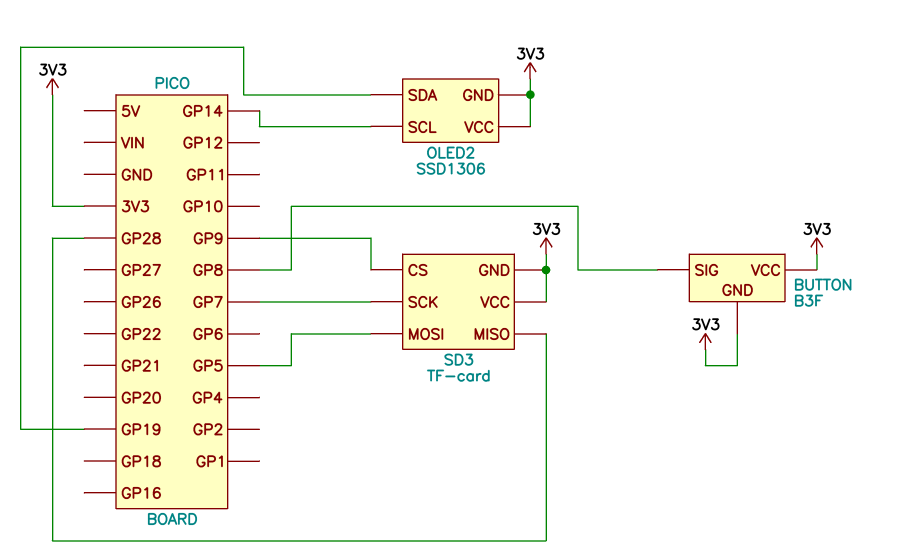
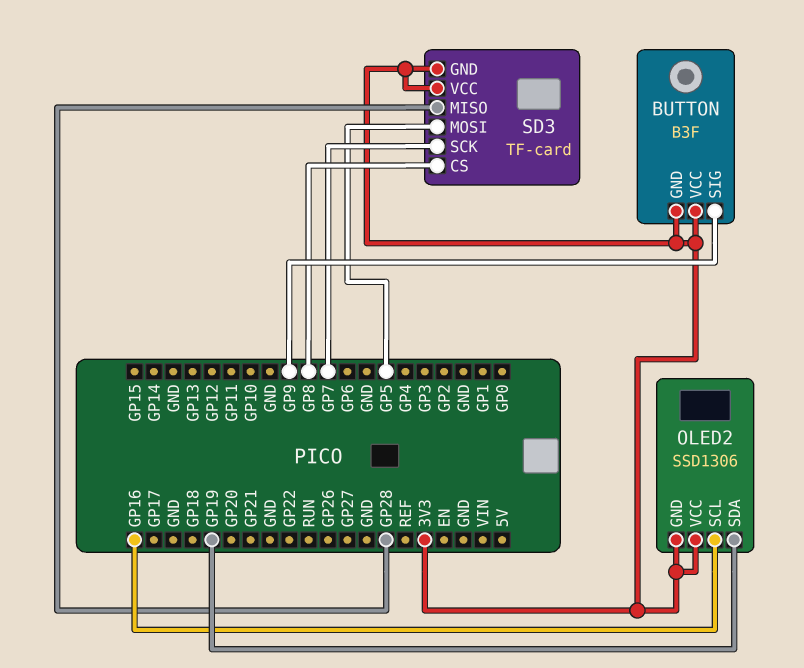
BUTTON pin SIG: GP8 -> GP9
OLED2 pin SCL: GP14 -> GP16
SD3 pin CS: GP9 -> GP8

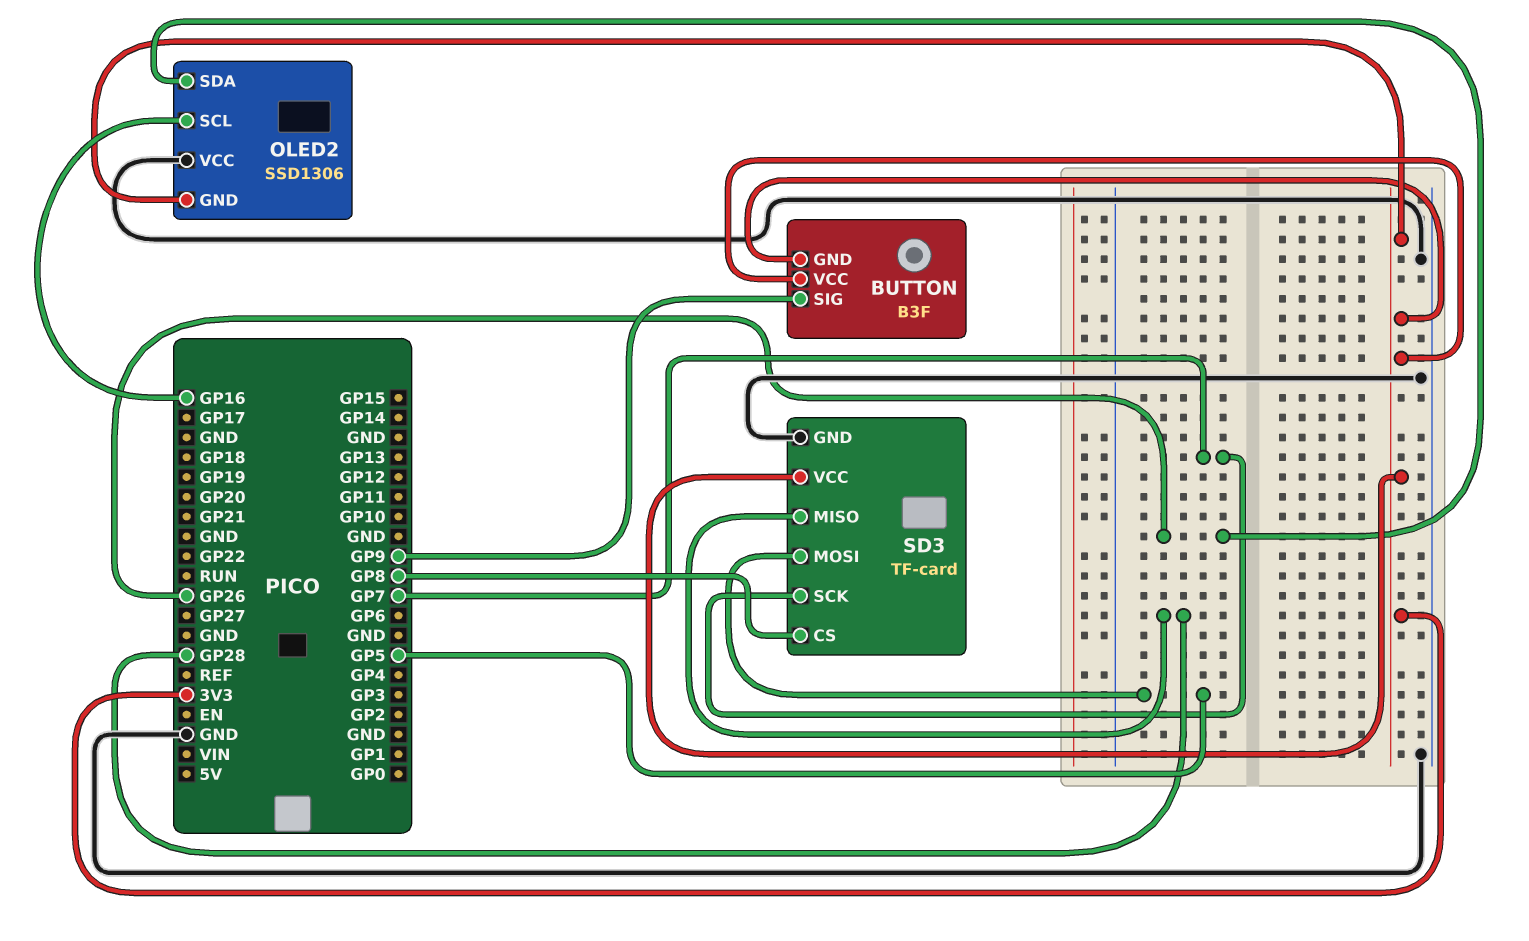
OLED2 pin SDA: GP19 -> GP26
OLED2 pin VCC: 3V3 -> GND
SD3 pin GND: 3V3 -> GND

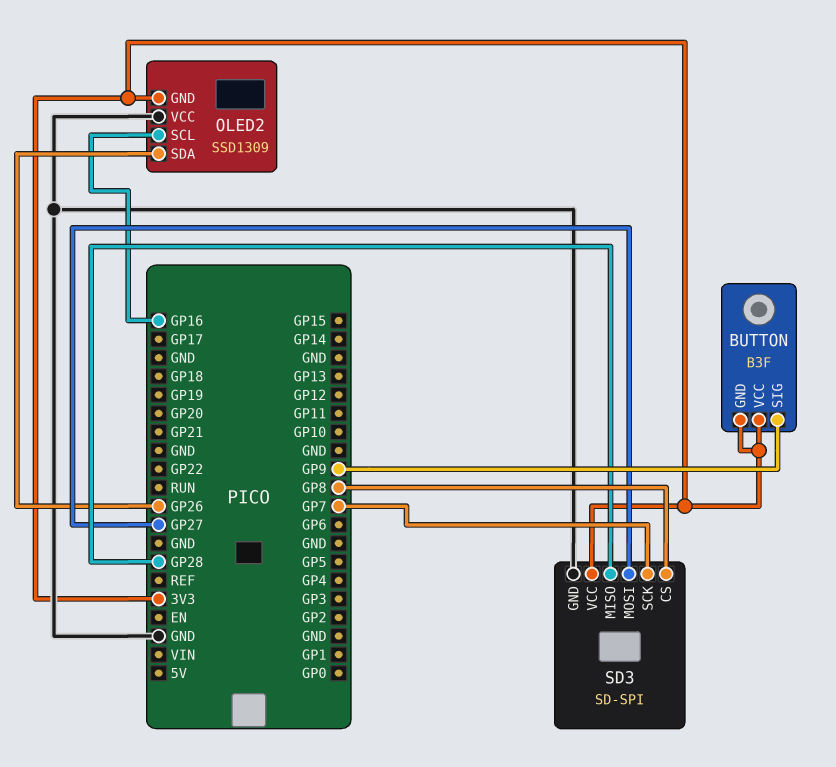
OLED2: SSD1306 -> SSD1309
SD3: TF-card -> SD-SPI
SD3 pin MOSI: GP5 -> GP27

